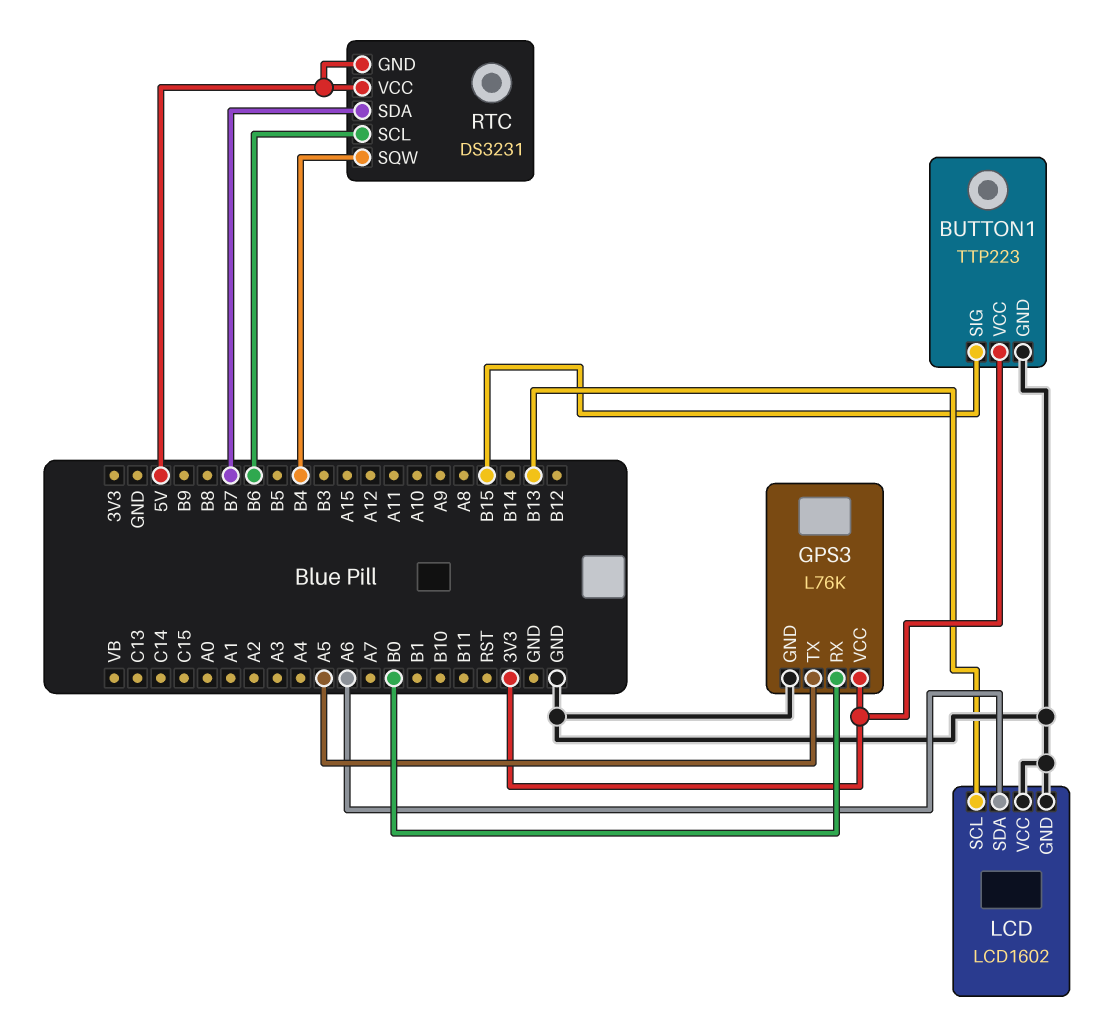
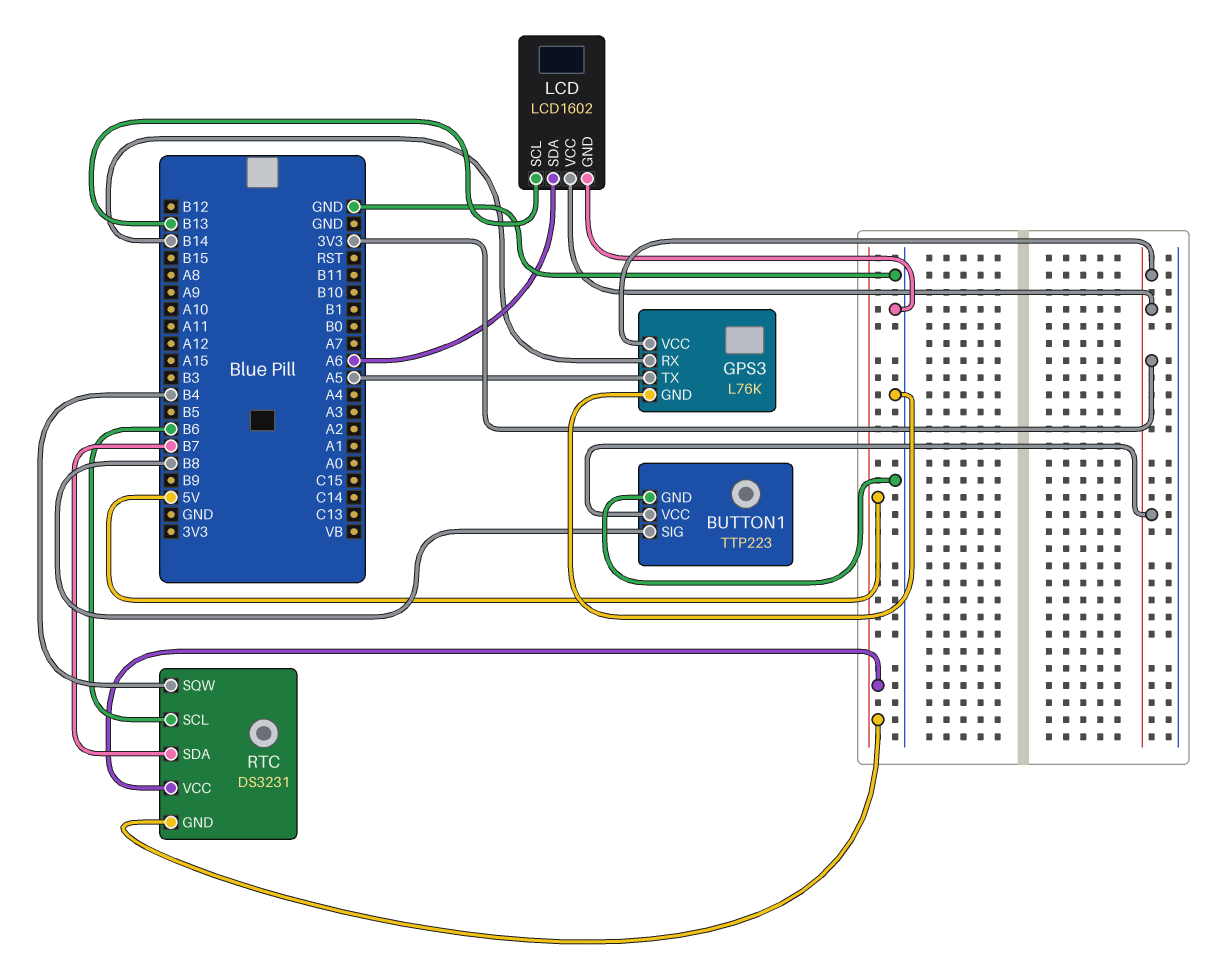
BUTTON1 pin SIG: B15 -> B8
GPS3 pin RX: B0 -> B14
LCD pin VCC: GND -> 3V3

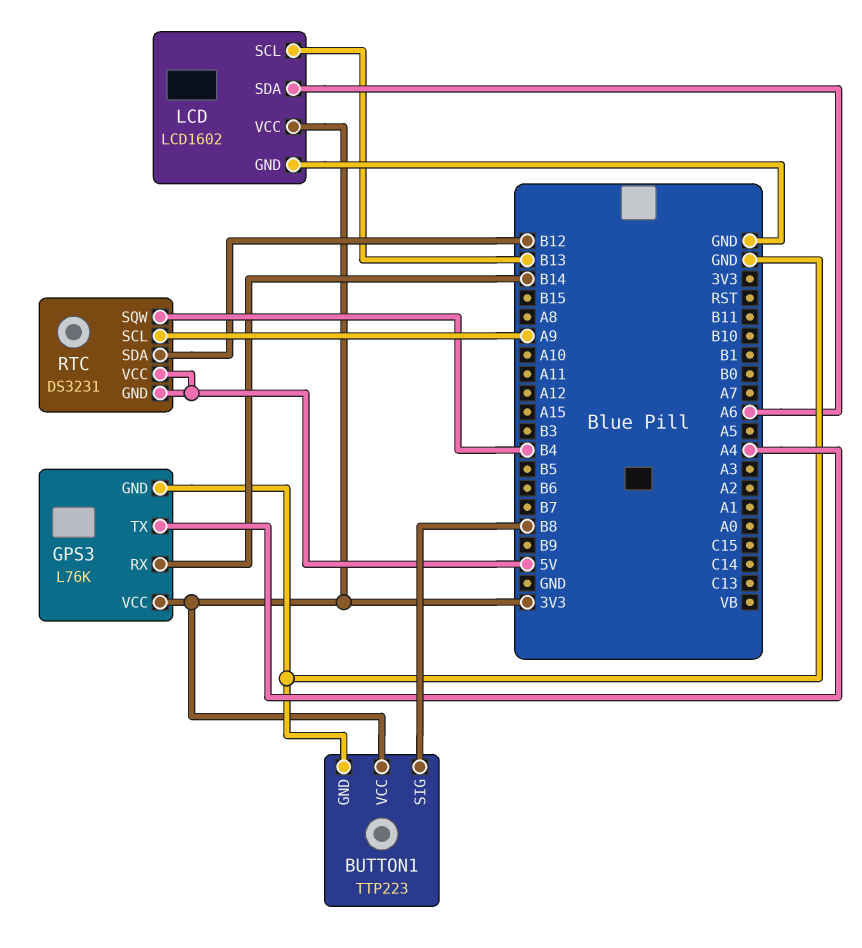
GPS3 pin TX: A5 -> A4
RTC pin SCL: B6 -> A9
RTC pin SDA: B7 -> B12

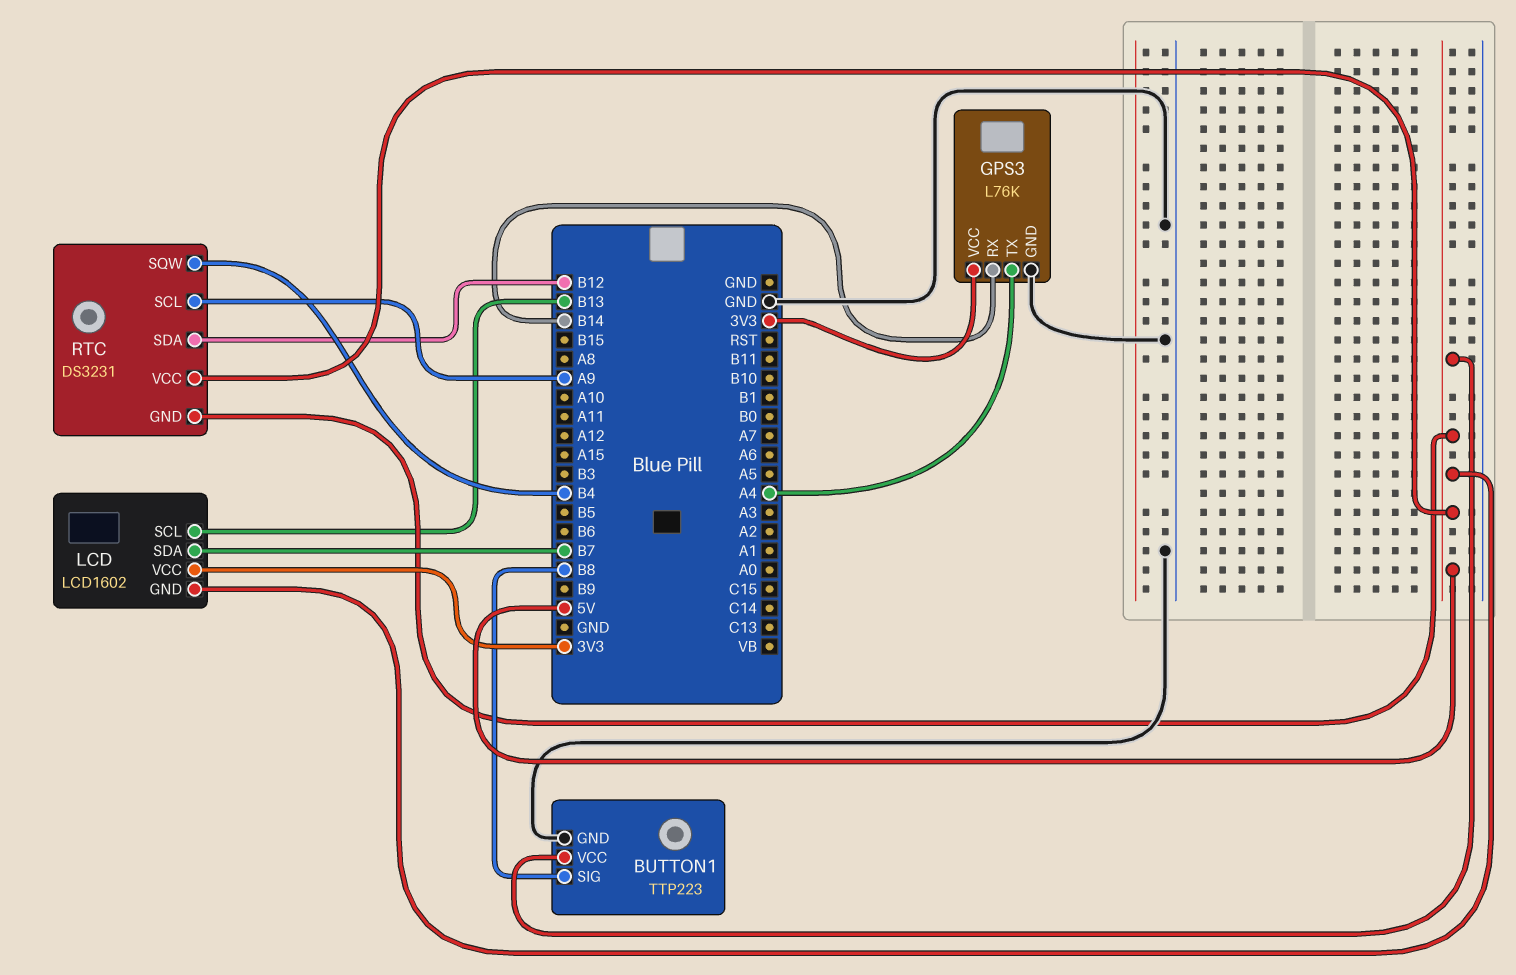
BUTTON1 pin VCC: 3V3 -> 5V
LCD pin GND: GND -> 5V
LCD pin SDA: A6 -> B7

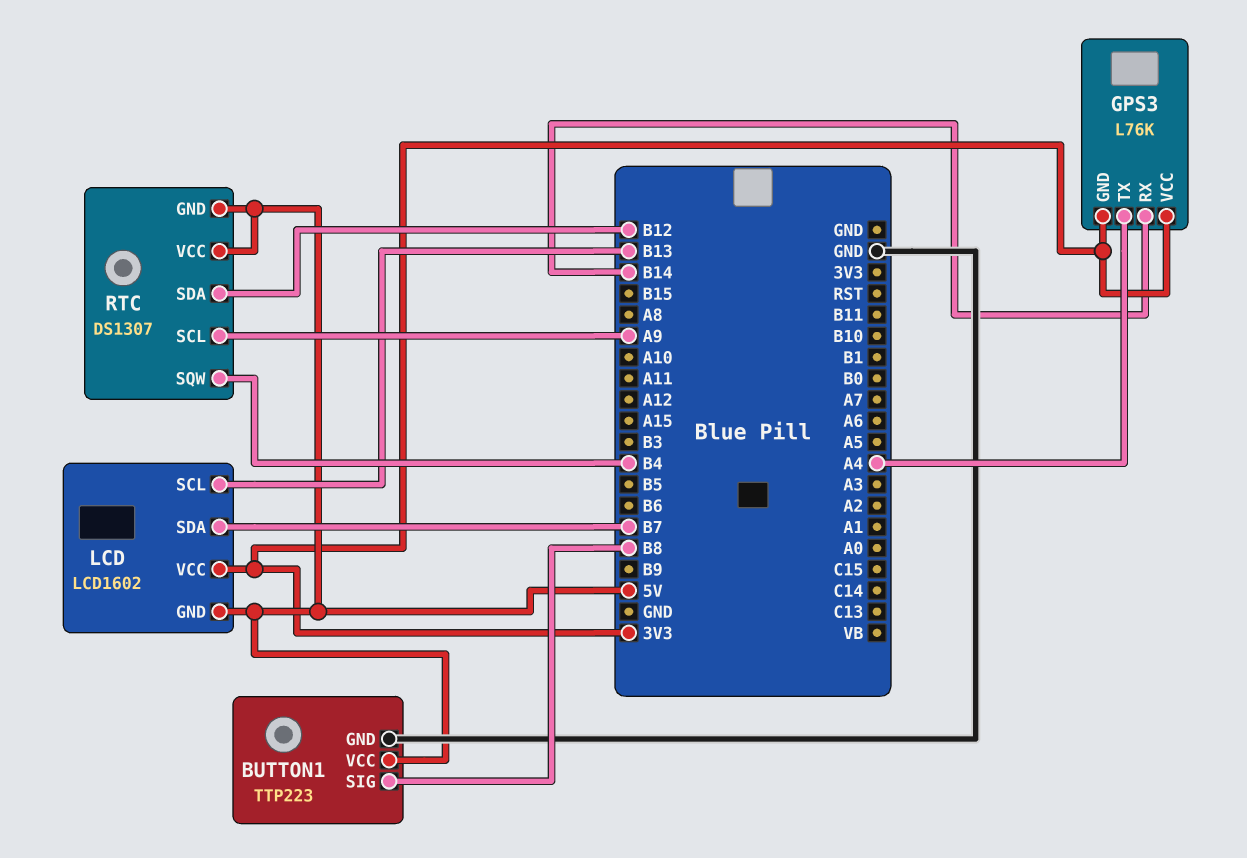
GPS3 pin GND: GND -> 3V3
RTC: DS3231 -> DS1307

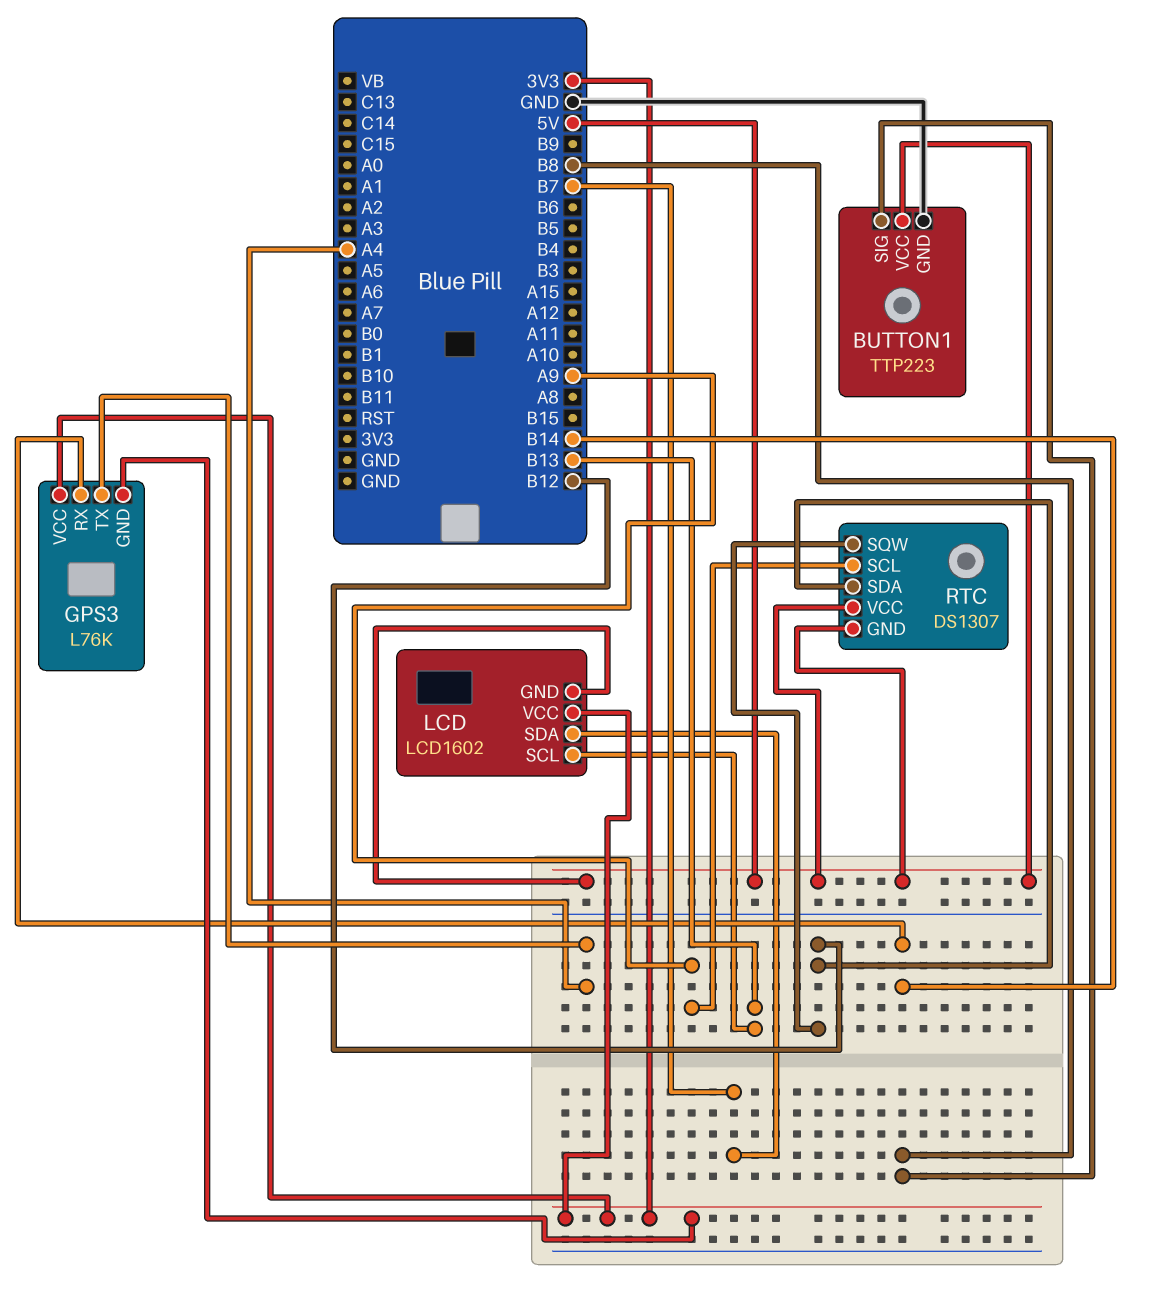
RTC pin SQW: B4 -> B12

